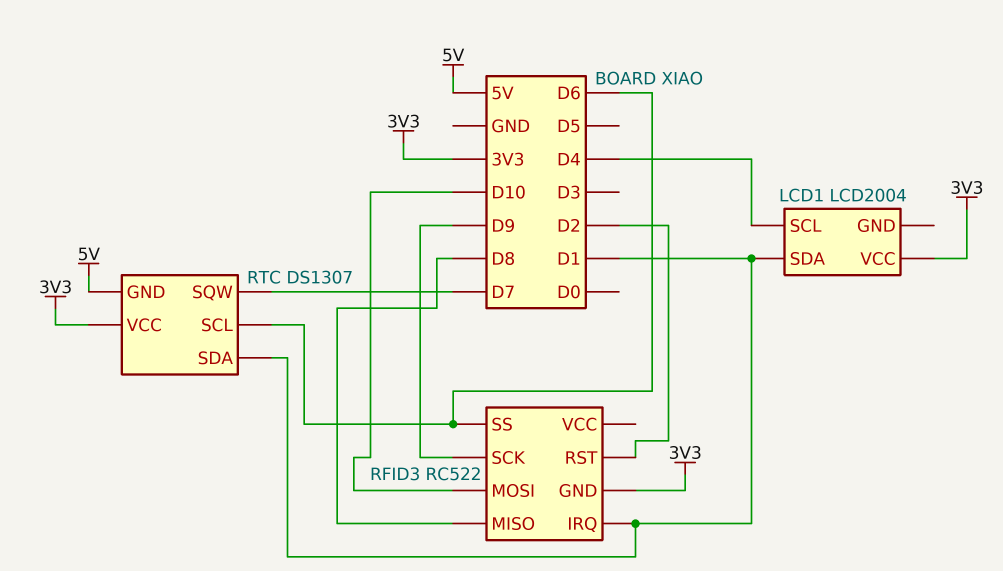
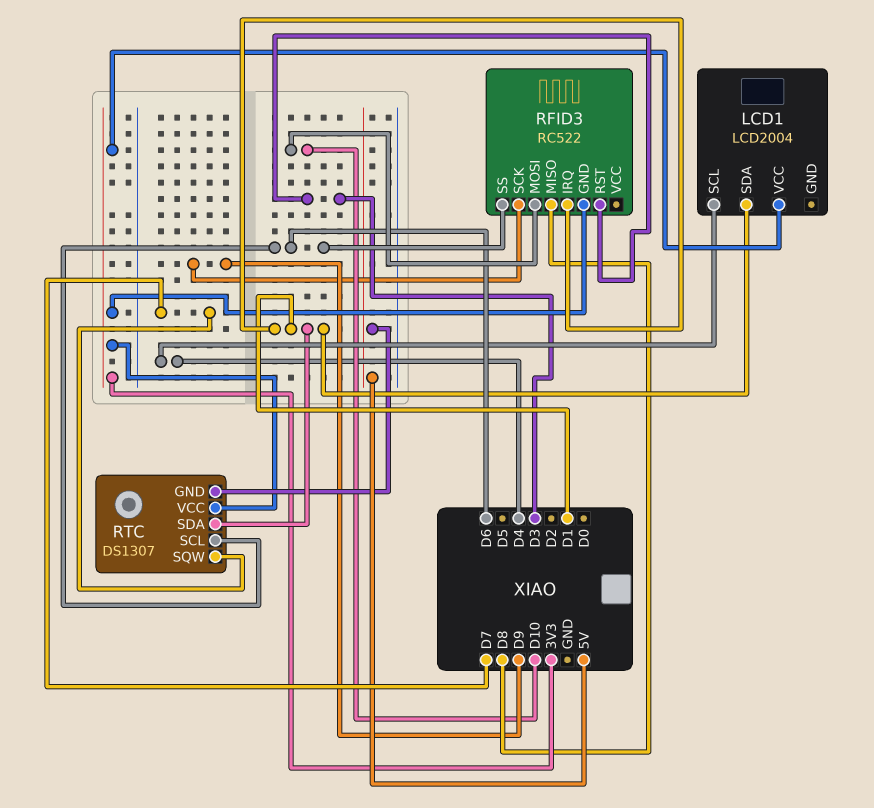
RFID3 pin RST: D2 -> D3

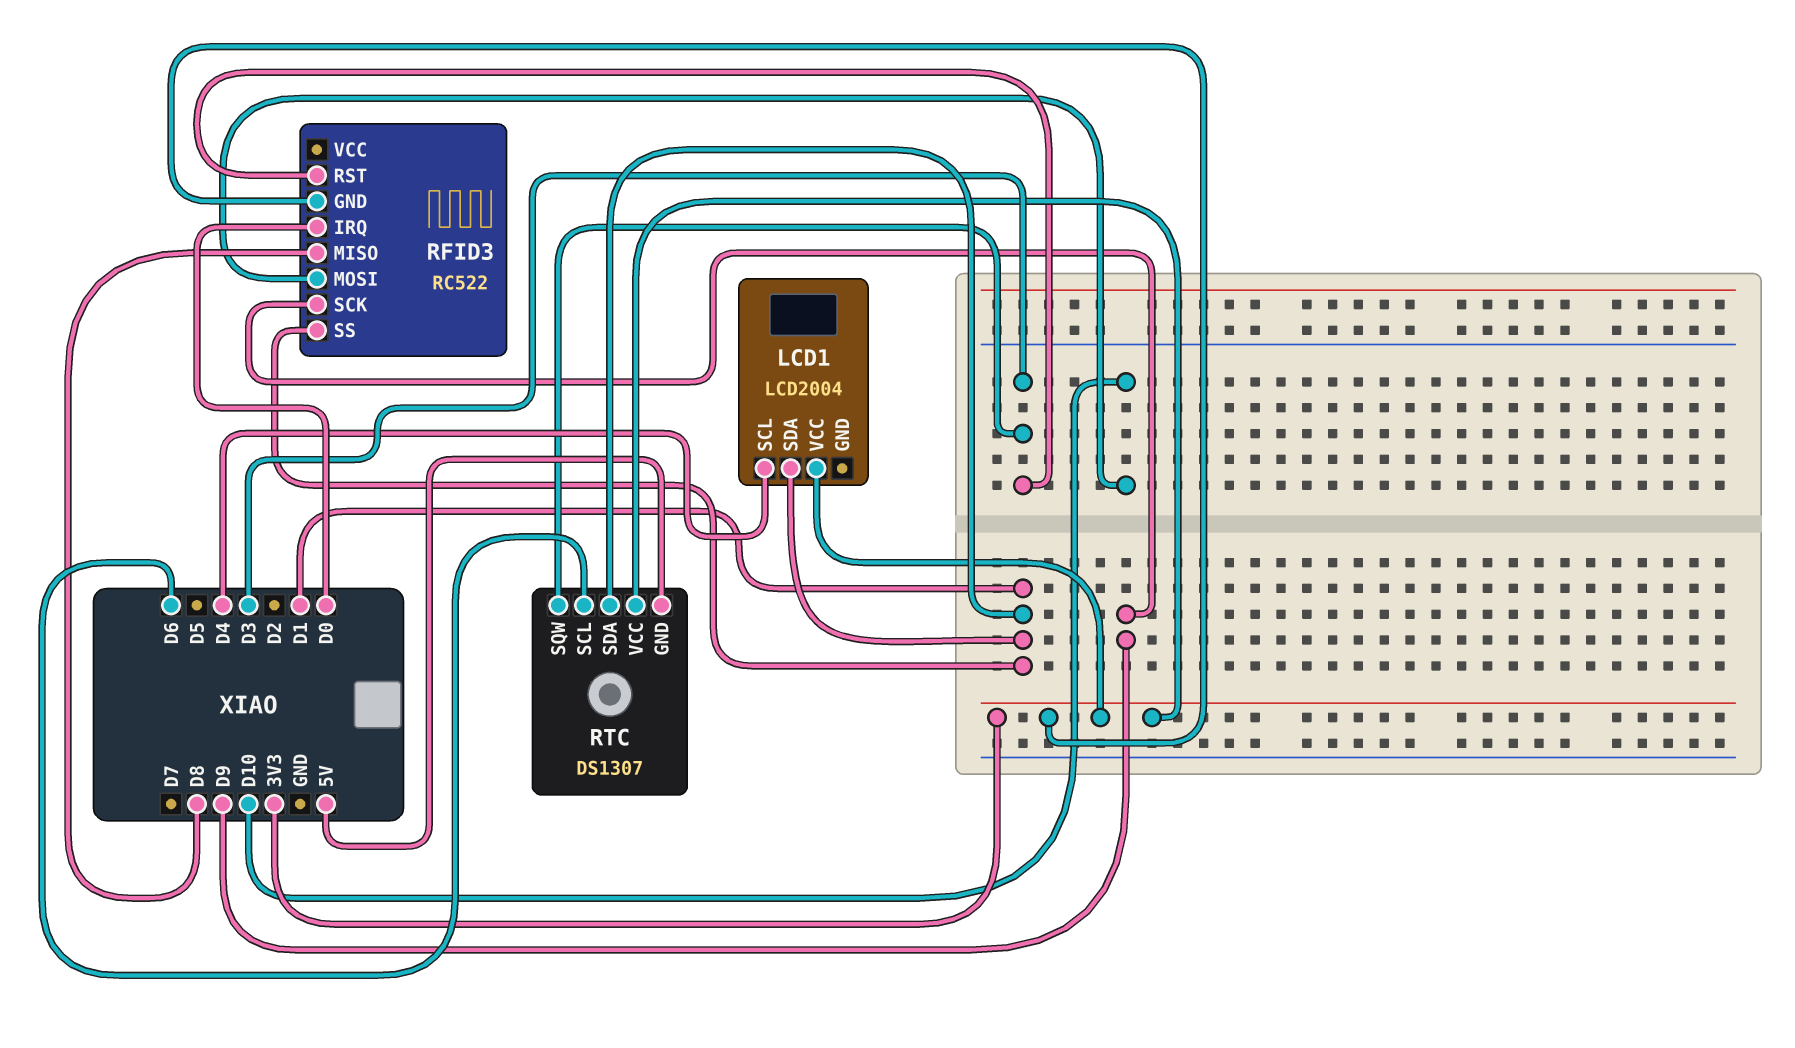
RFID3 pin IRQ: D1 -> D0
RFID3 pin SS: D6 -> D1
RTC pin SQW: D7 -> D3

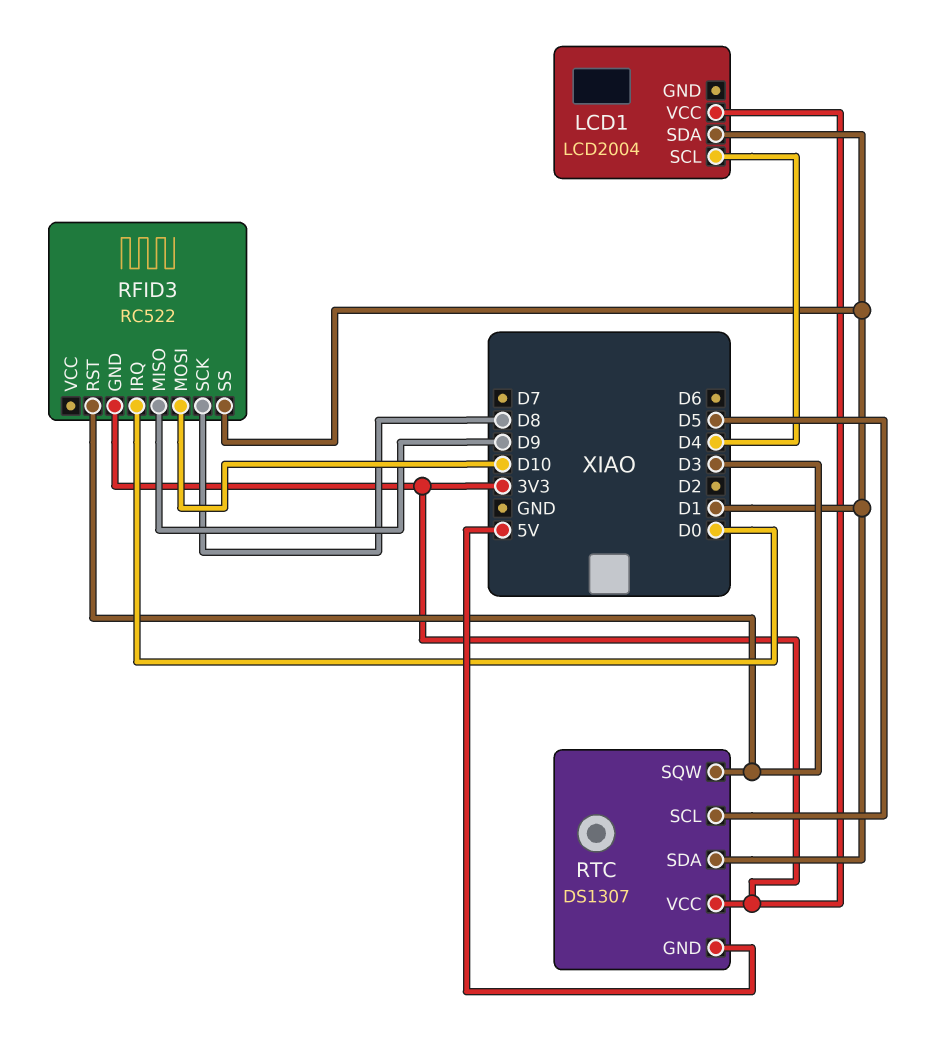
RFID3 pin MISO: D8 -> D9
RFID3 pin SCK: D9 -> D8
RTC pin SCL: D6 -> D5

